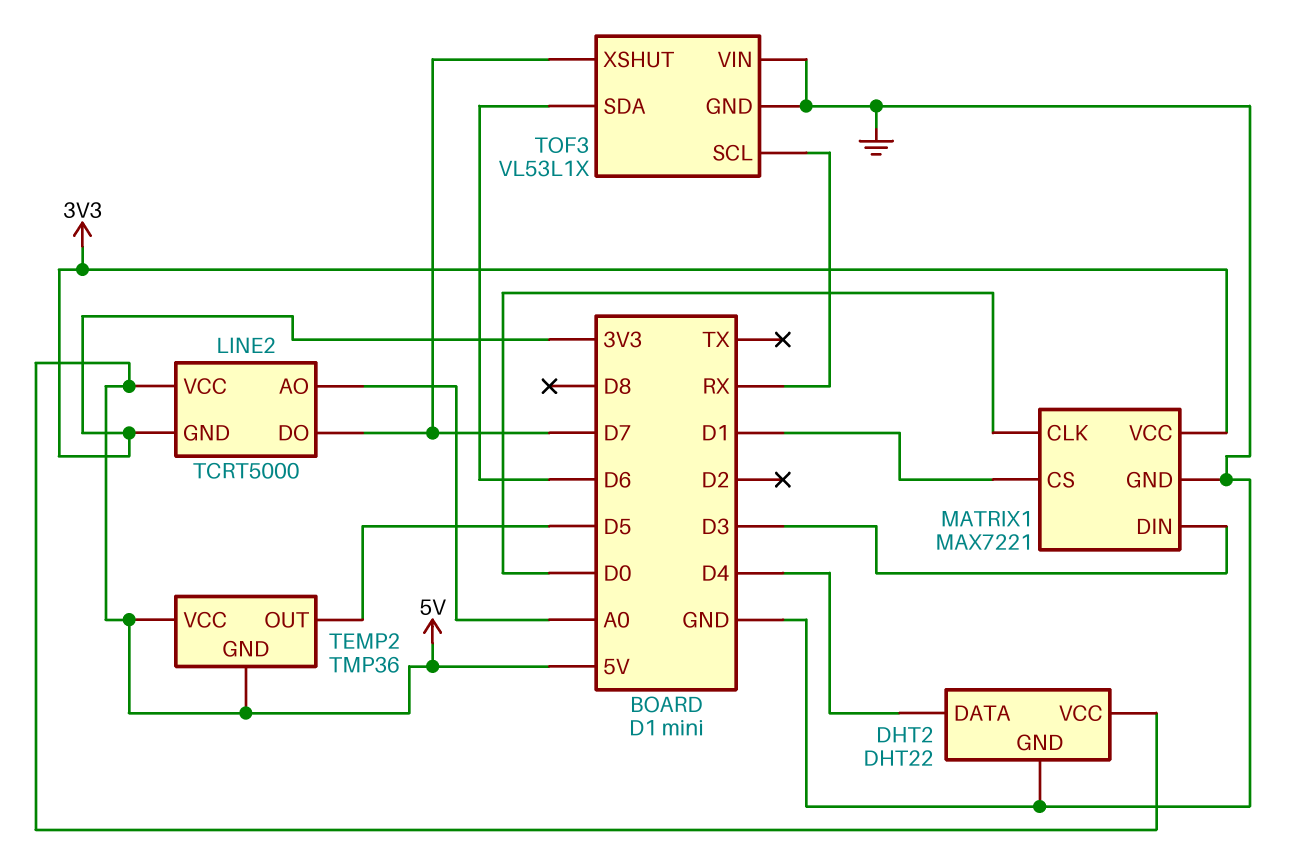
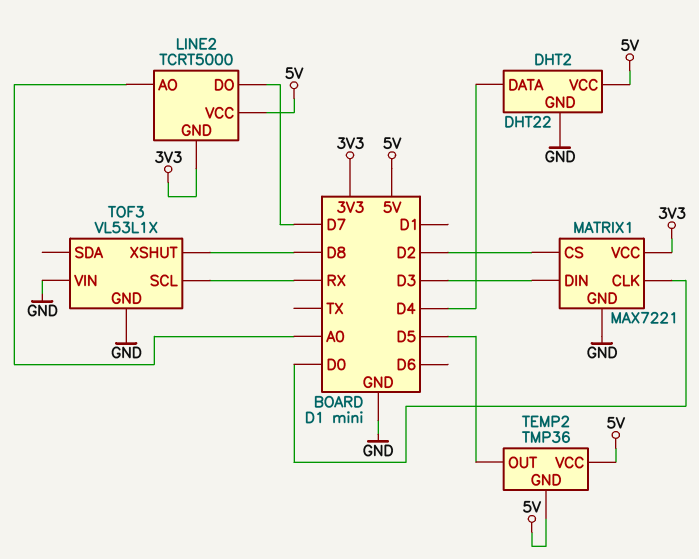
MATRIX1 pin CS: D1 -> D2
TOF3 pin SDA: D6 -> none
TOF3 pin XSHUT: D7 -> D8

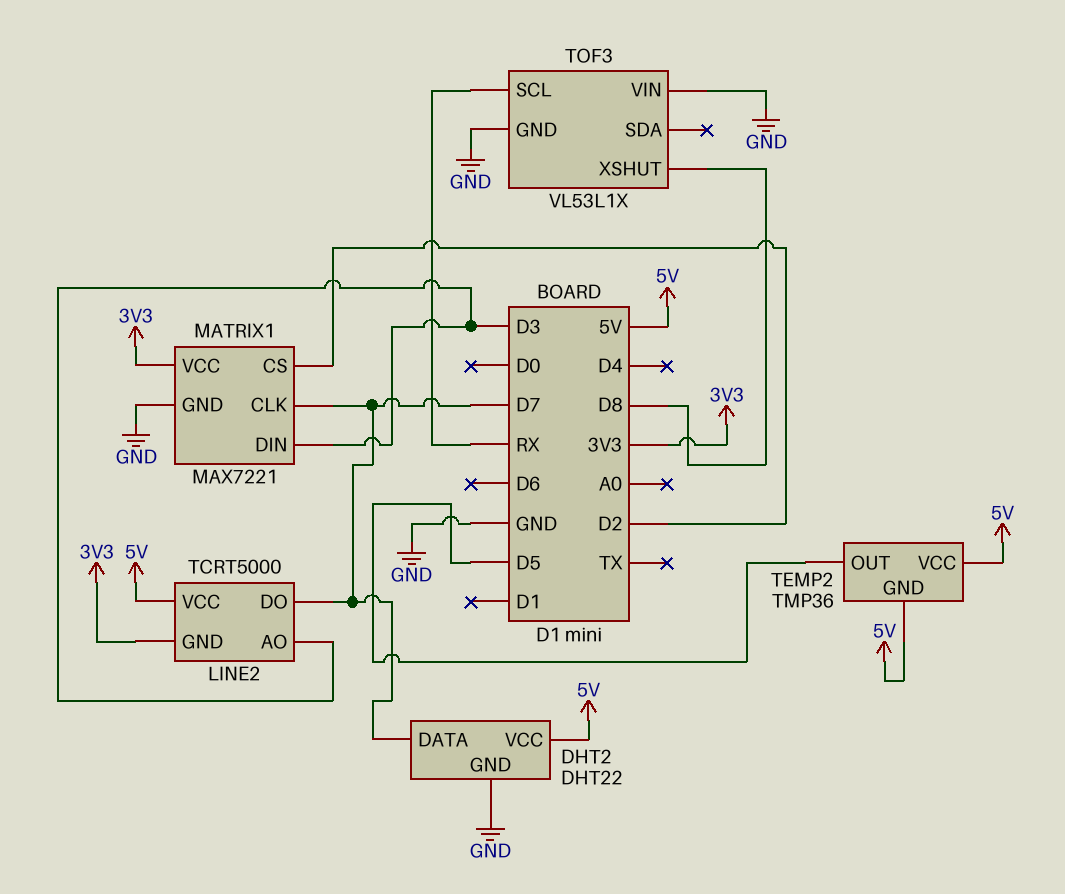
DHT2 pin DATA: D4 -> D7
LINE2 pin AO: A0 -> D3
MATRIX1 pin CLK: D0 -> D7

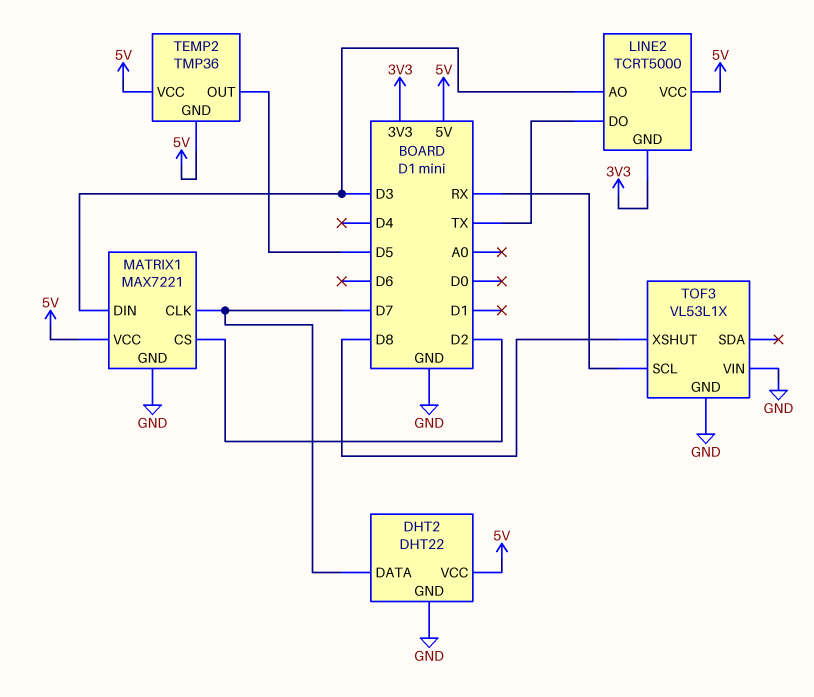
LINE2 pin DO: D7 -> TX
MATRIX1 pin VCC: 3V3 -> 5V

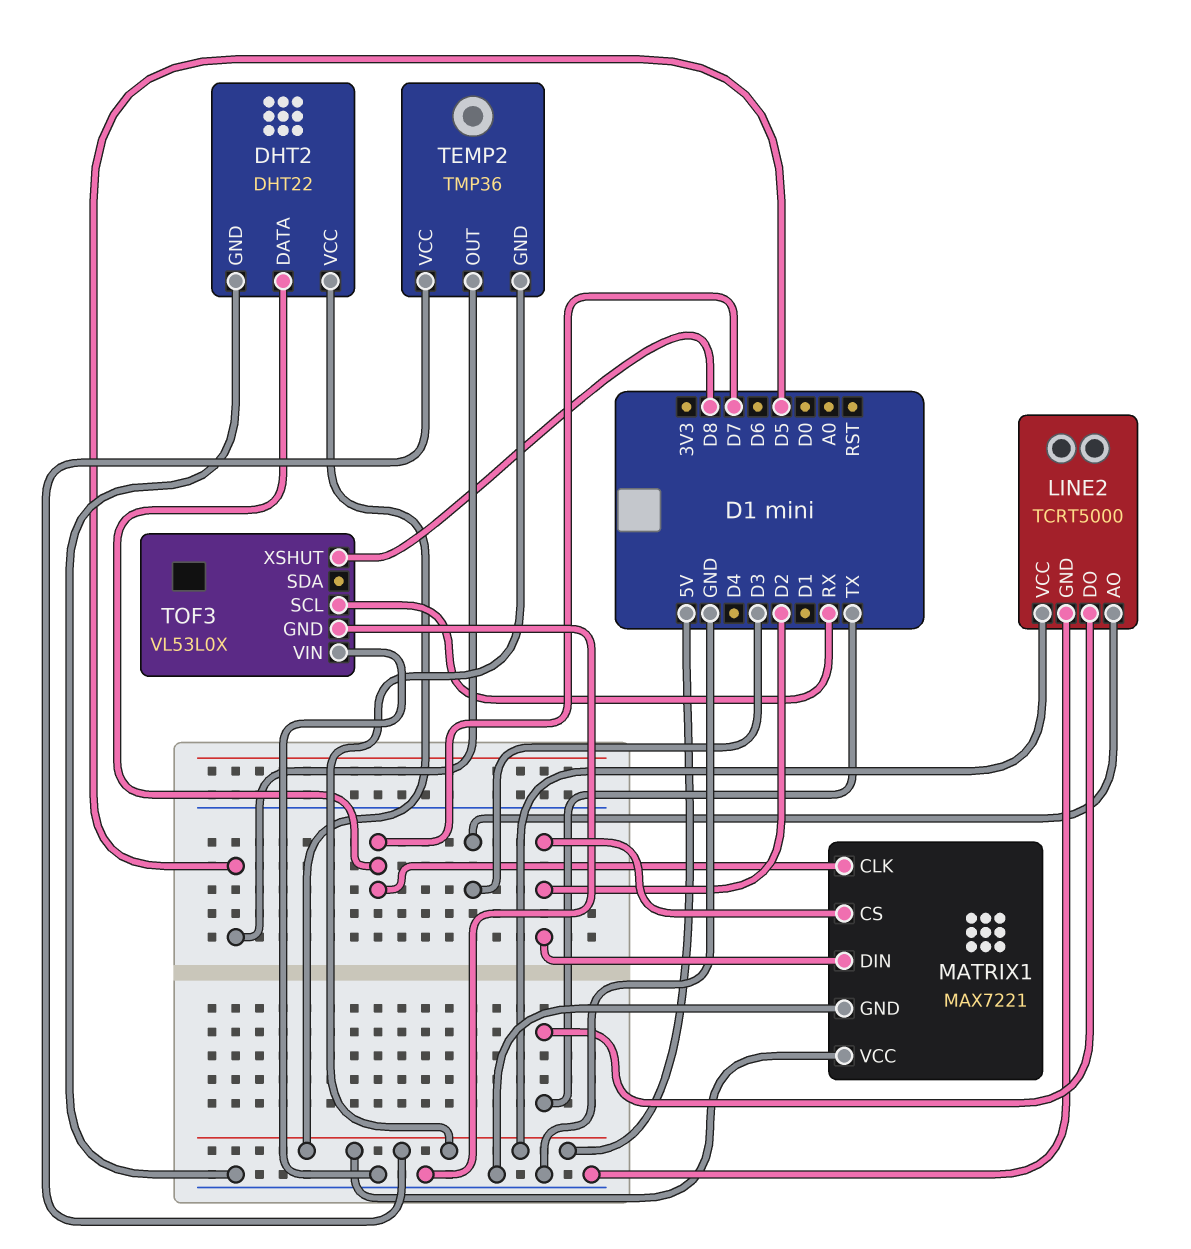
LINE2 pin GND: 3V3 -> GND
MATRIX1 pin DIN: D3 -> D2
TOF3: VL53L1X -> VL53L0X

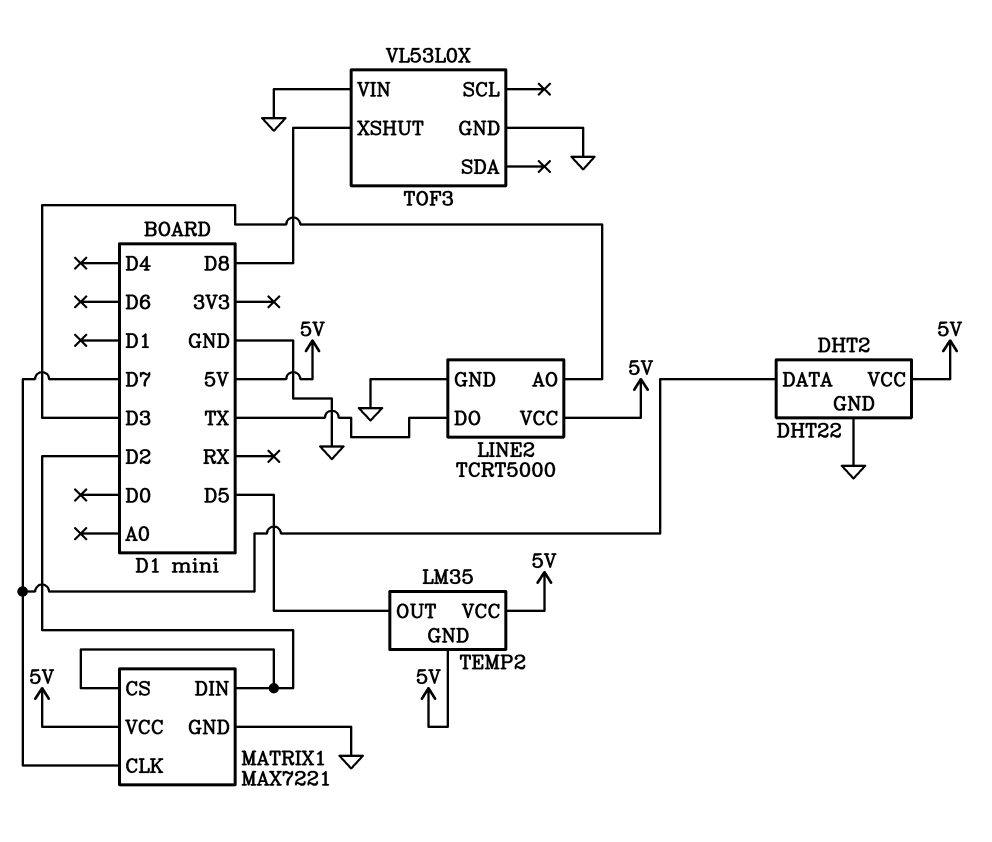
TEMP2: TMP36 -> LM35
TOF3 pin SCL: RX -> none

